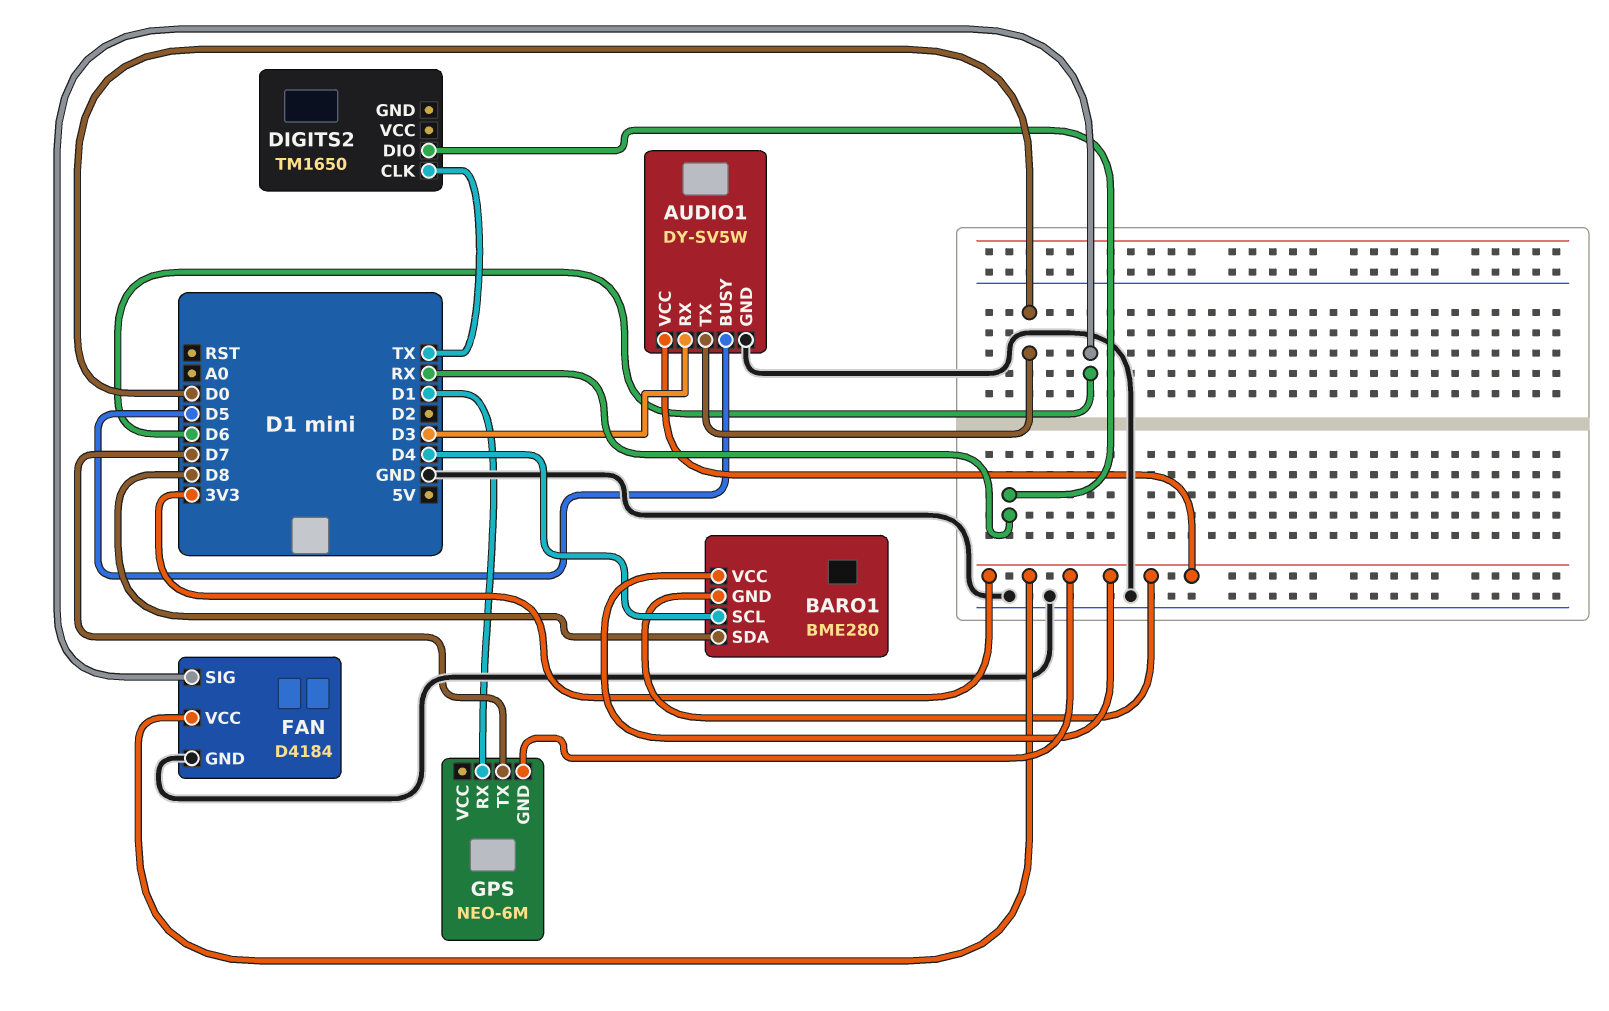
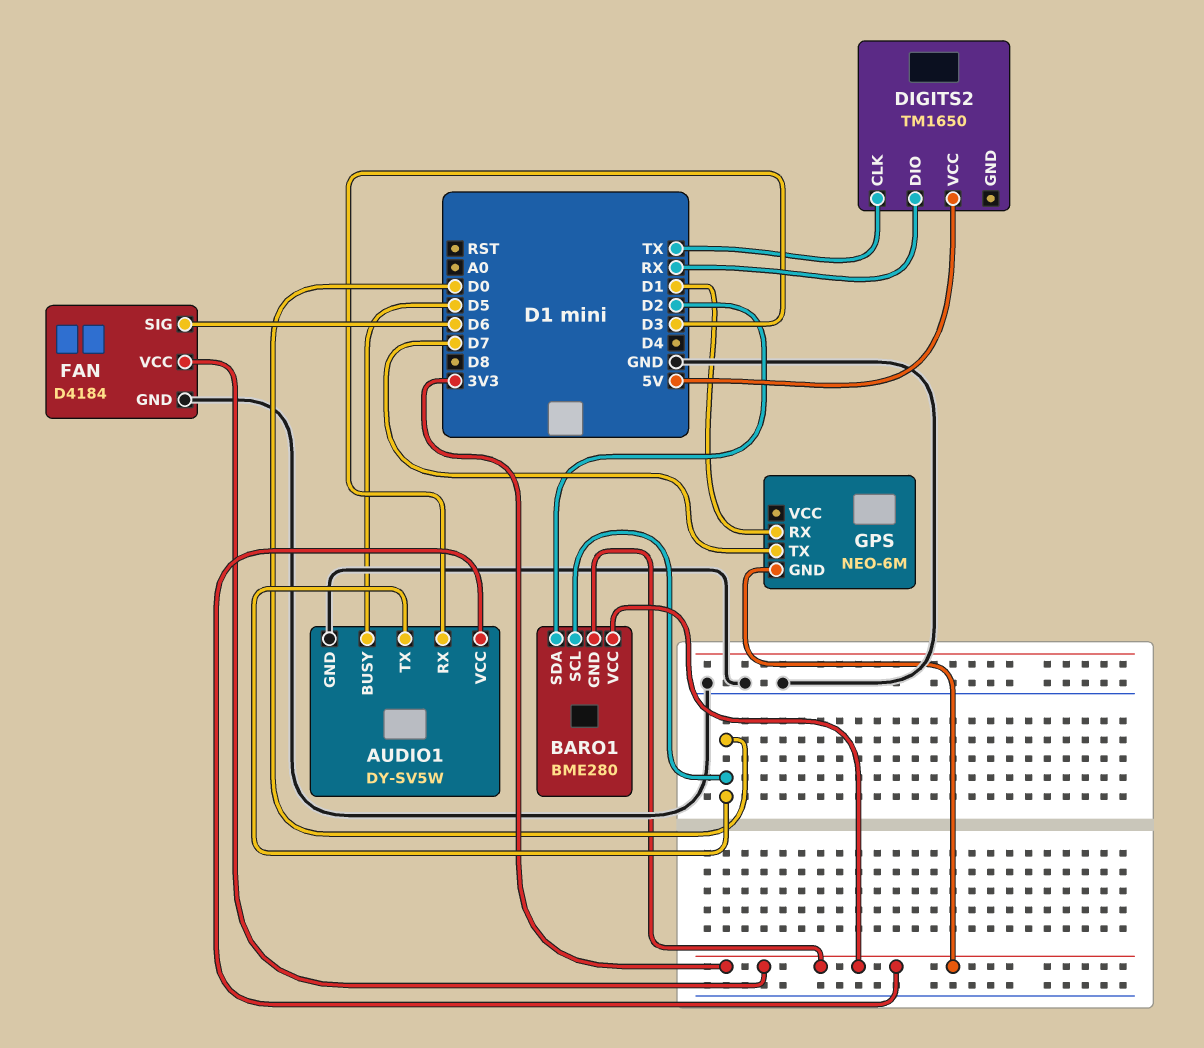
BARO1 pin SCL: D4 -> D0
BARO1 pin SDA: D8 -> D2
DIGITS2 pin VCC: none -> 5V

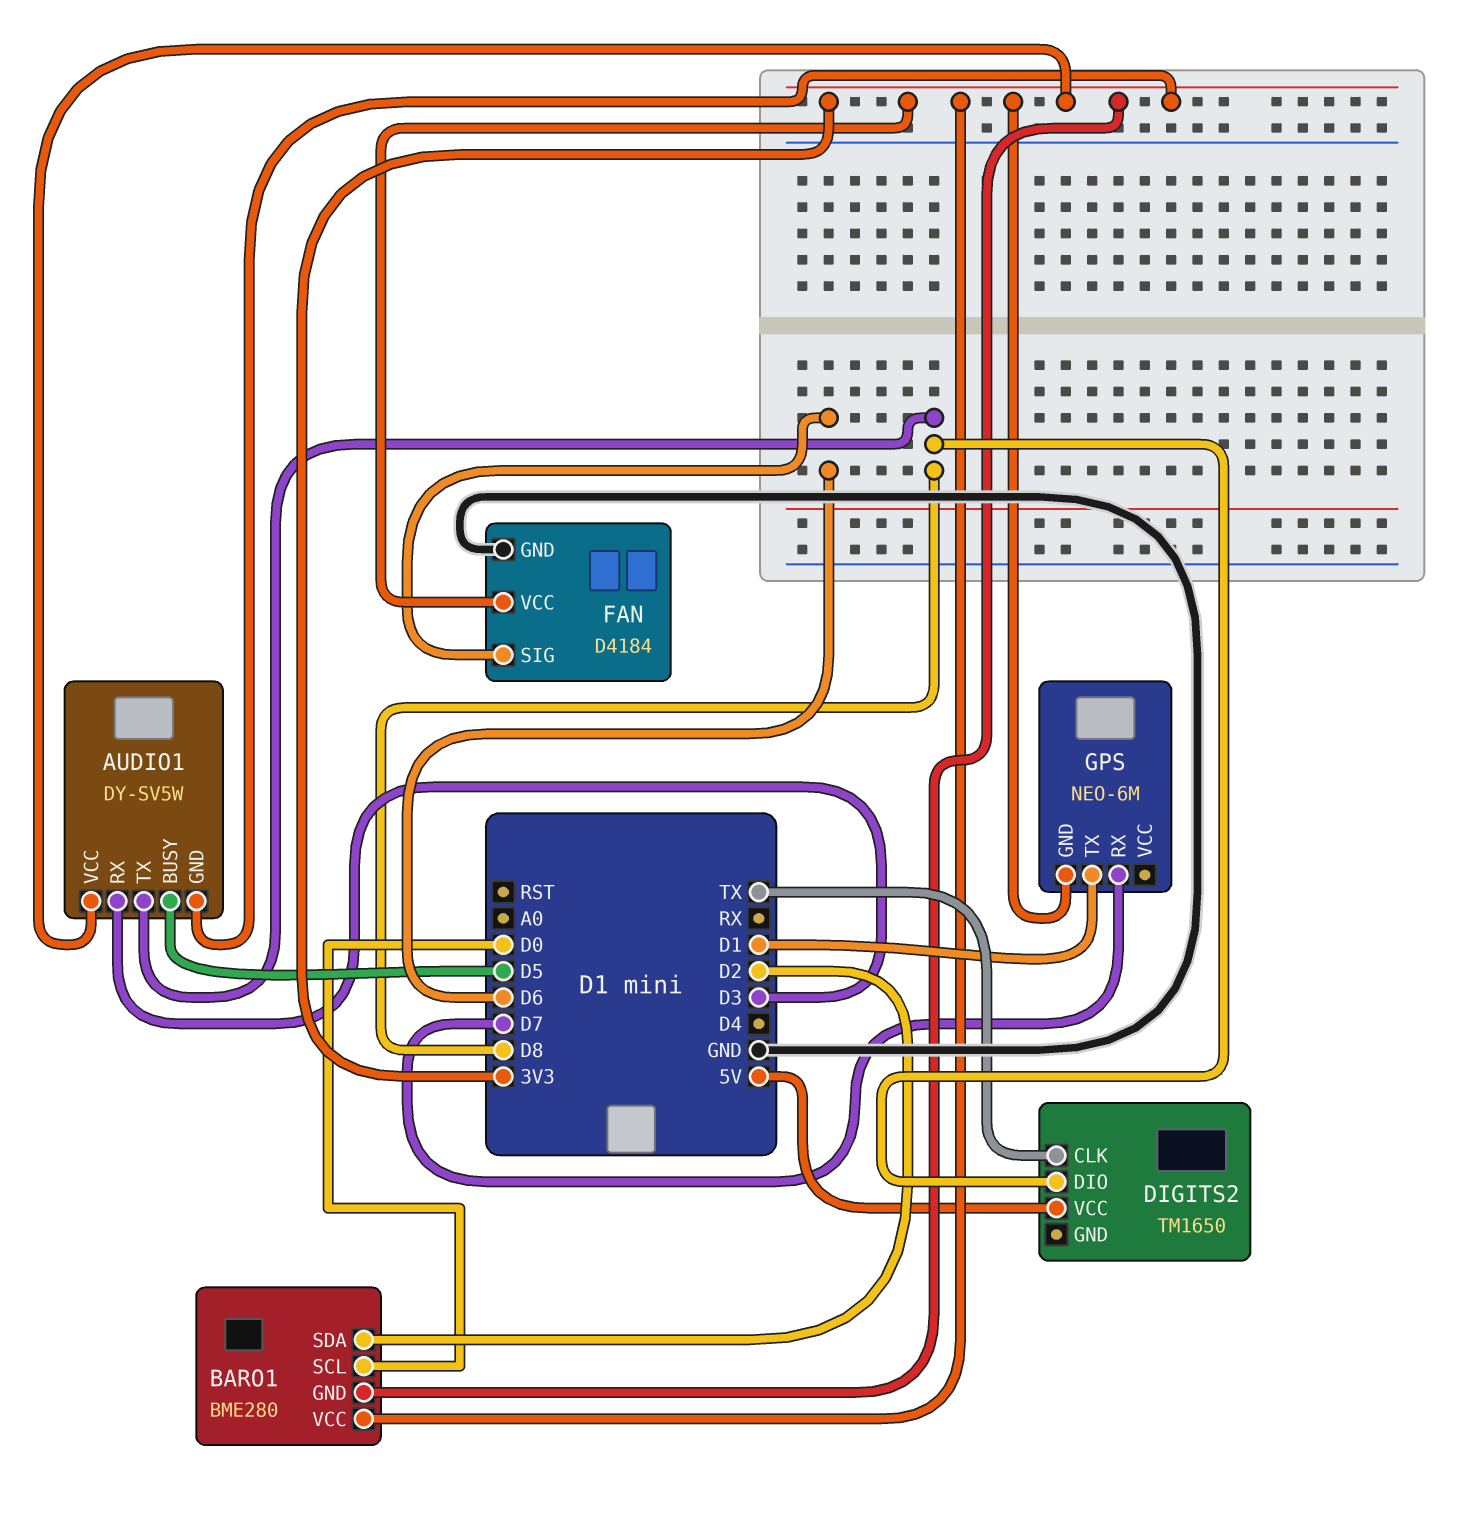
AUDIO1 pin GND: GND -> 3V3
AUDIO1 pin TX: D0 -> D8
DIGITS2 pin DIO: RX -> D8
GPS pin RX: D1 -> D7
GPS pin TX: D7 -> D1

